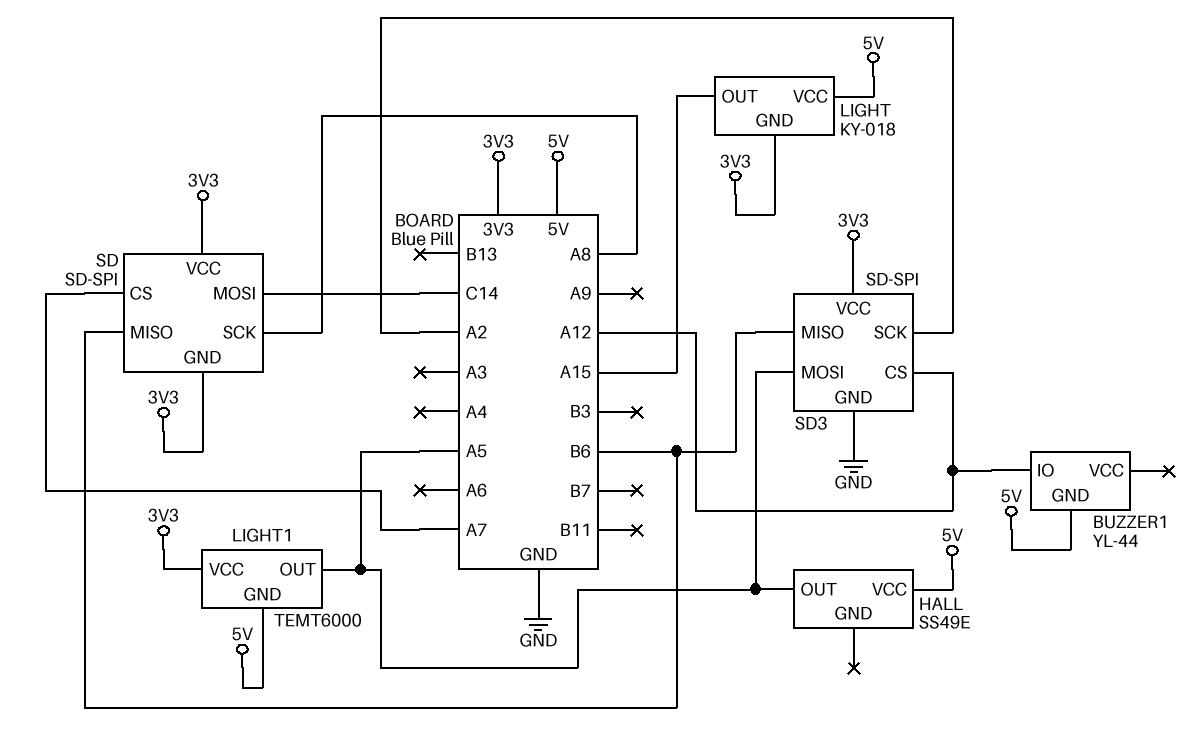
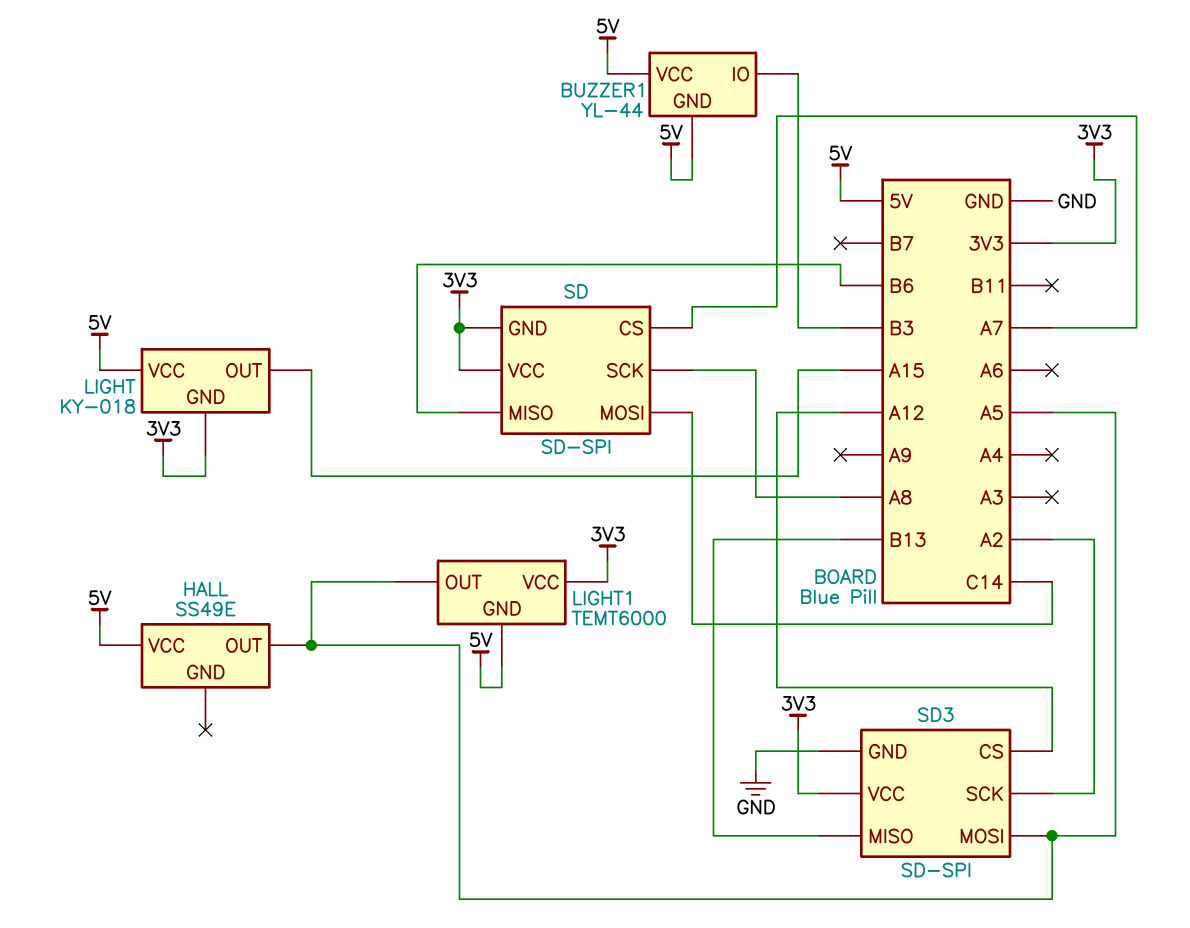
BUZZER1 pin IO: A12 -> B3
BUZZER1 pin VCC: none -> 5V
SD3 pin MISO: B6 -> B13

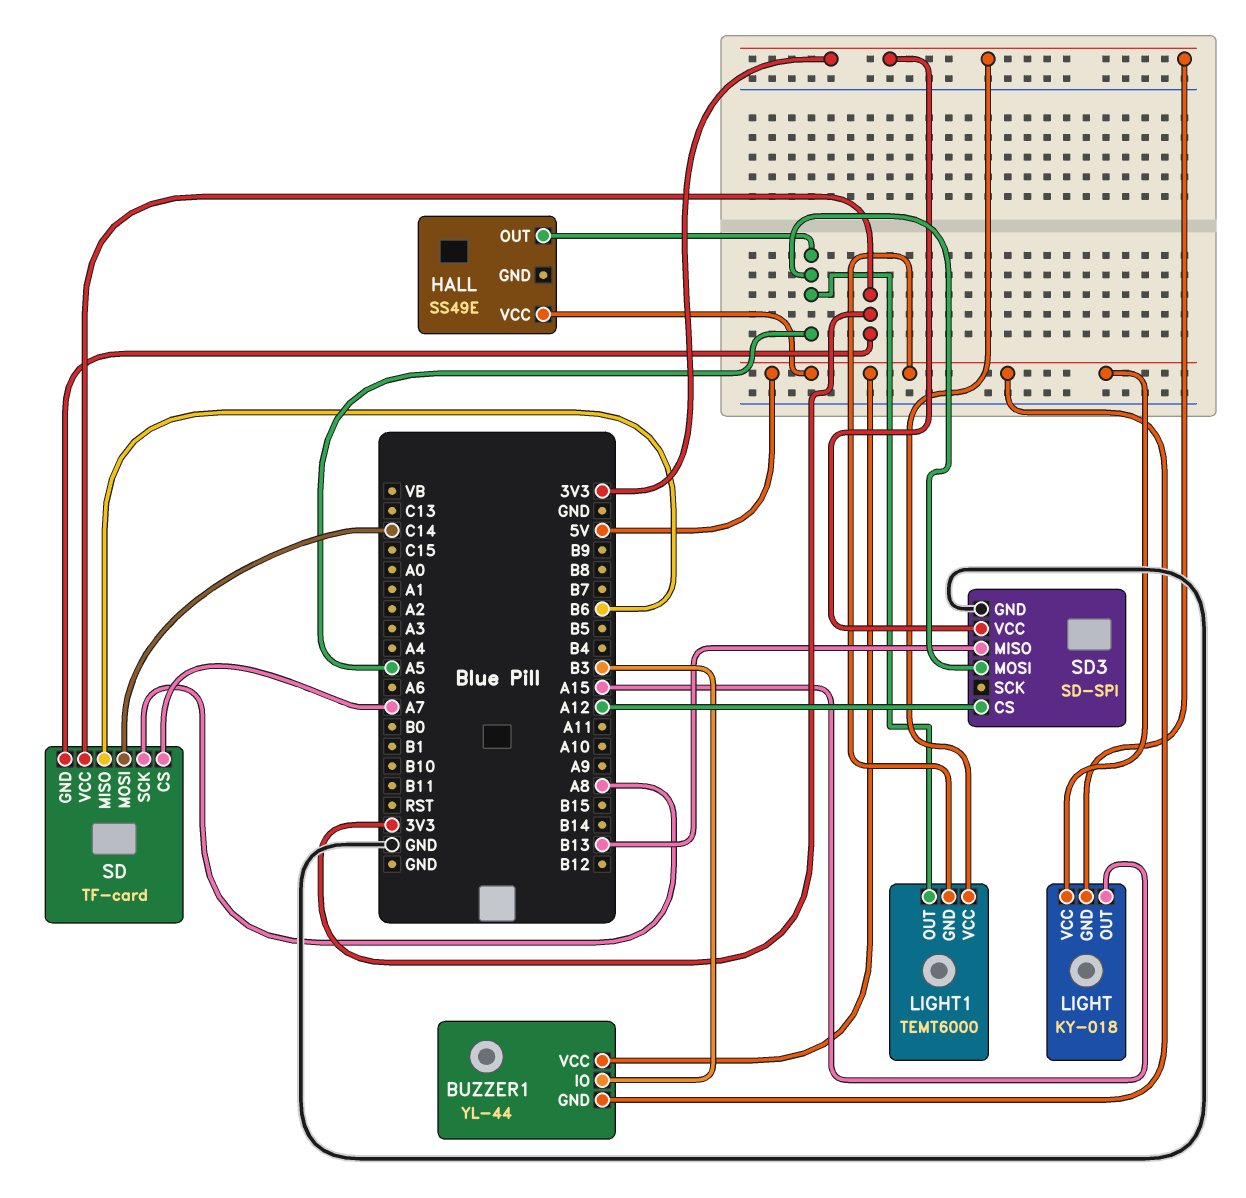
SD: SD-SPI -> TF-card
SD3 pin SCK: A2 -> none

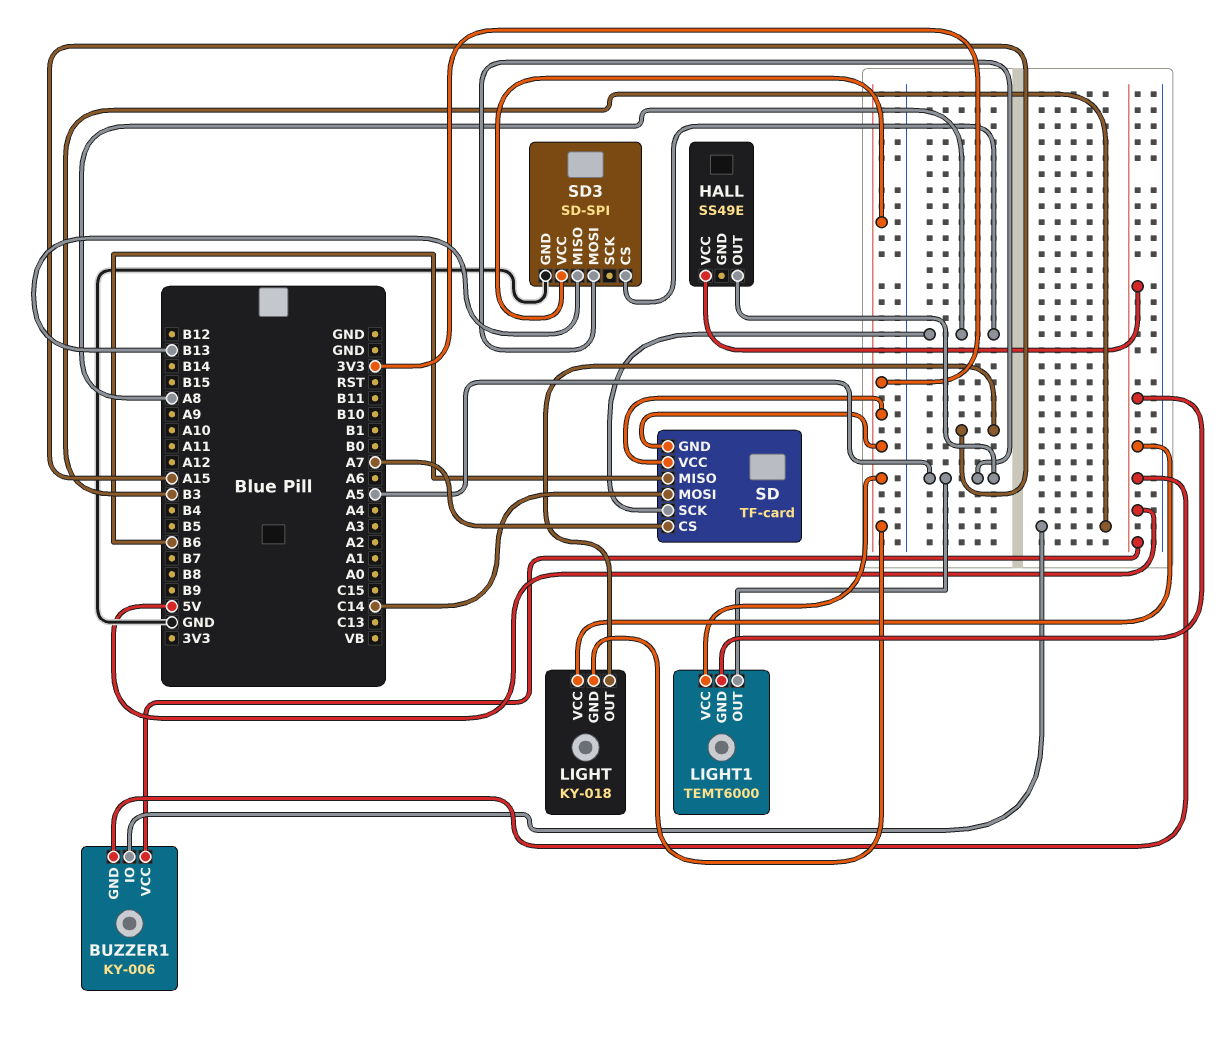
BUZZER1: YL-44 -> KY-006
SD3 pin CS: A12 -> A8

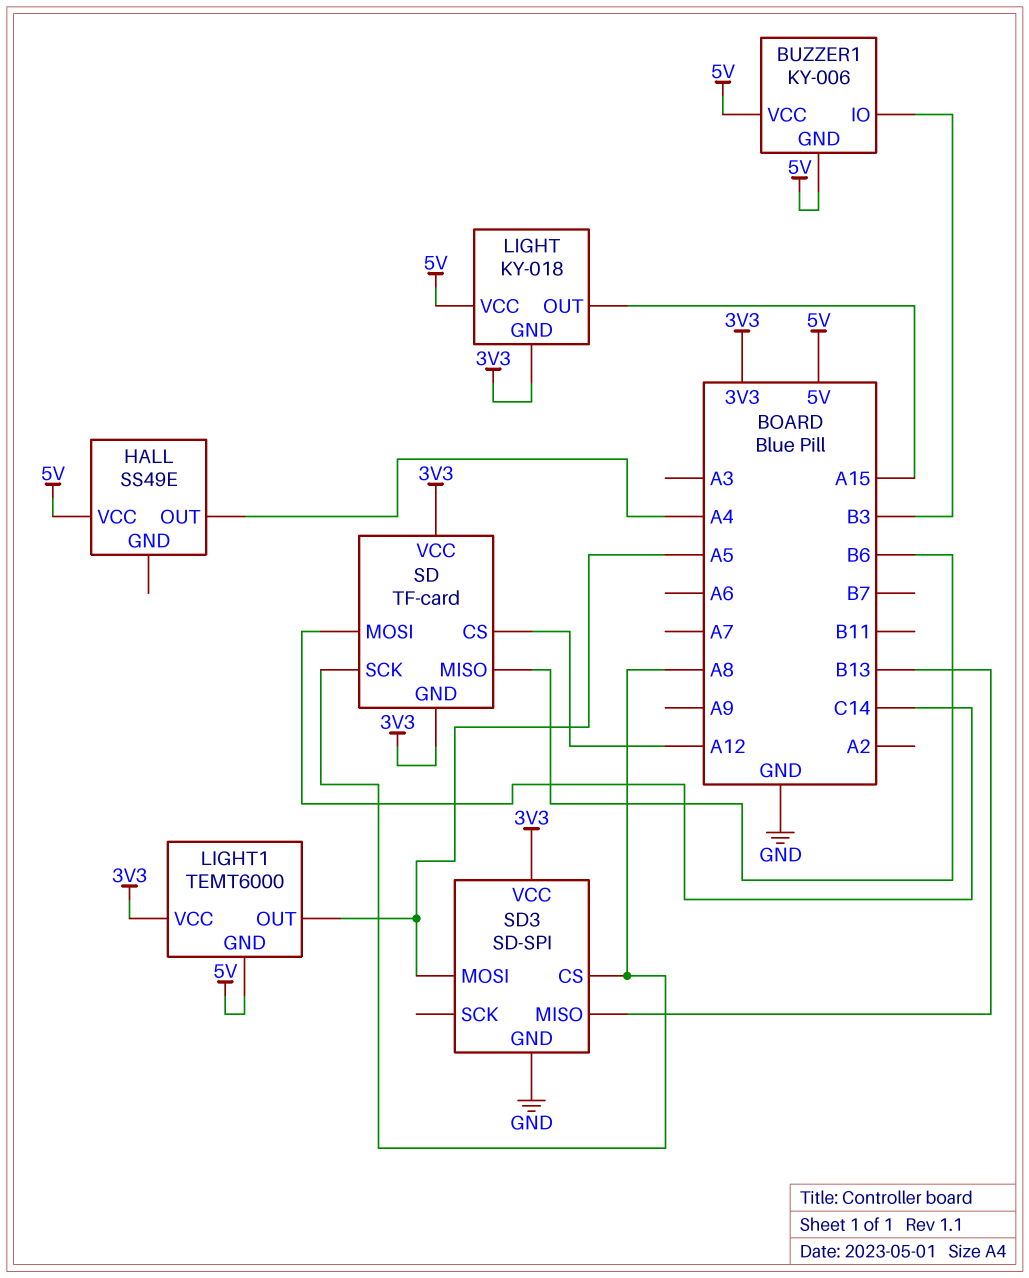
HALL pin OUT: A5 -> A4
SD pin CS: A7 -> A12

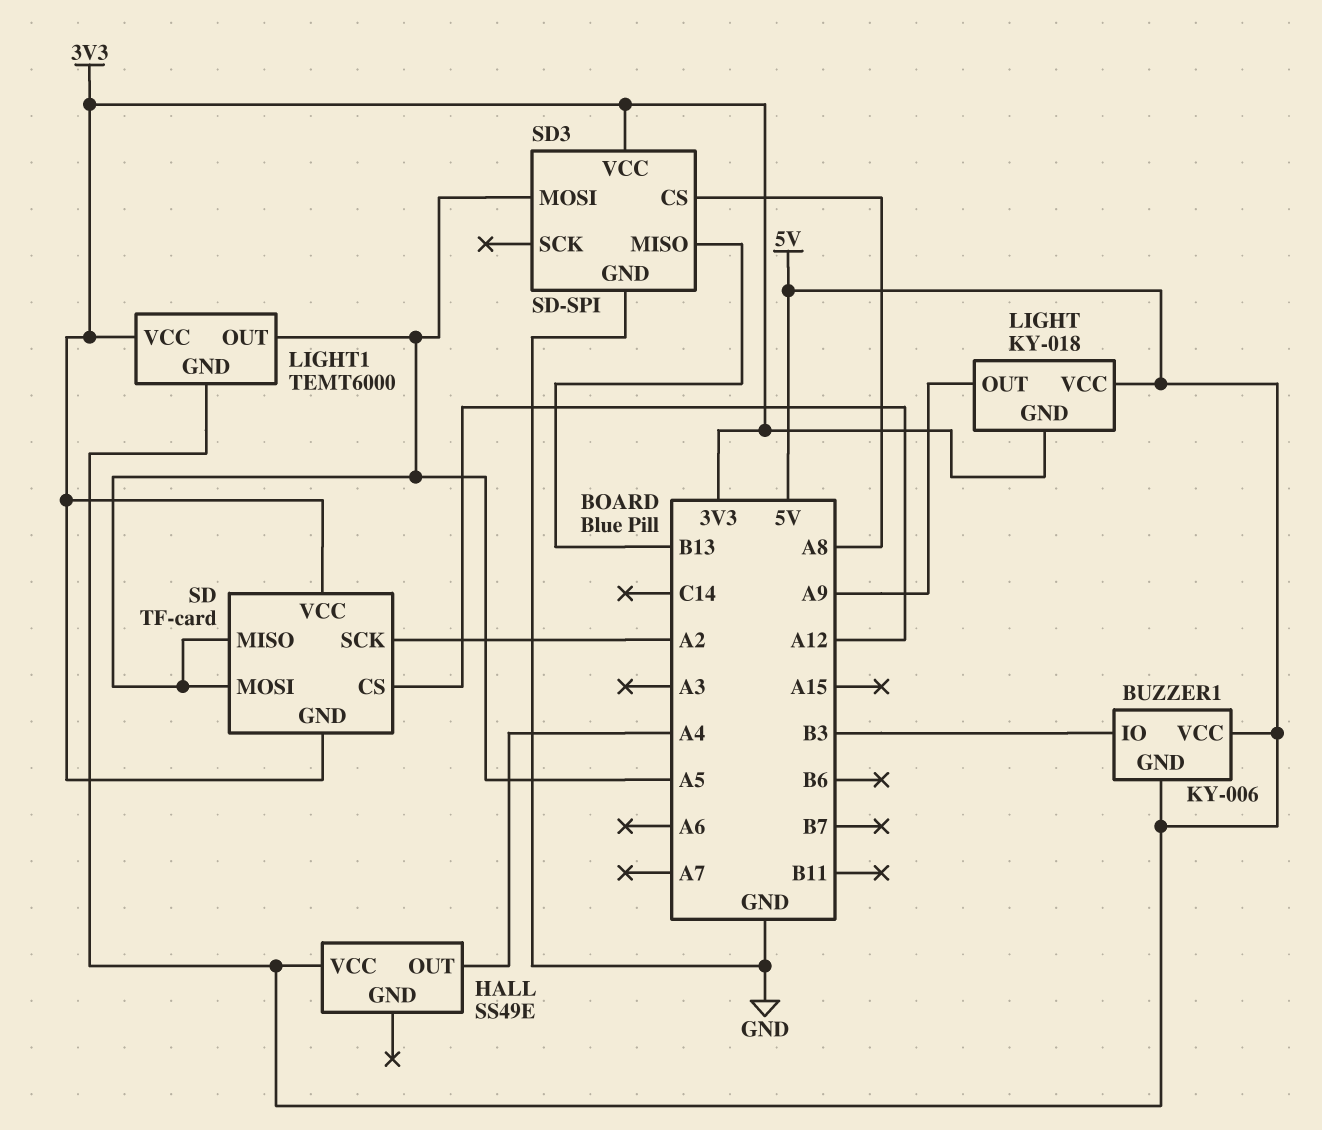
LIGHT pin OUT: A15 -> A9
SD pin MISO: B6 -> A5
SD pin MOSI: C14 -> A5
SD pin SCK: A8 -> A2

